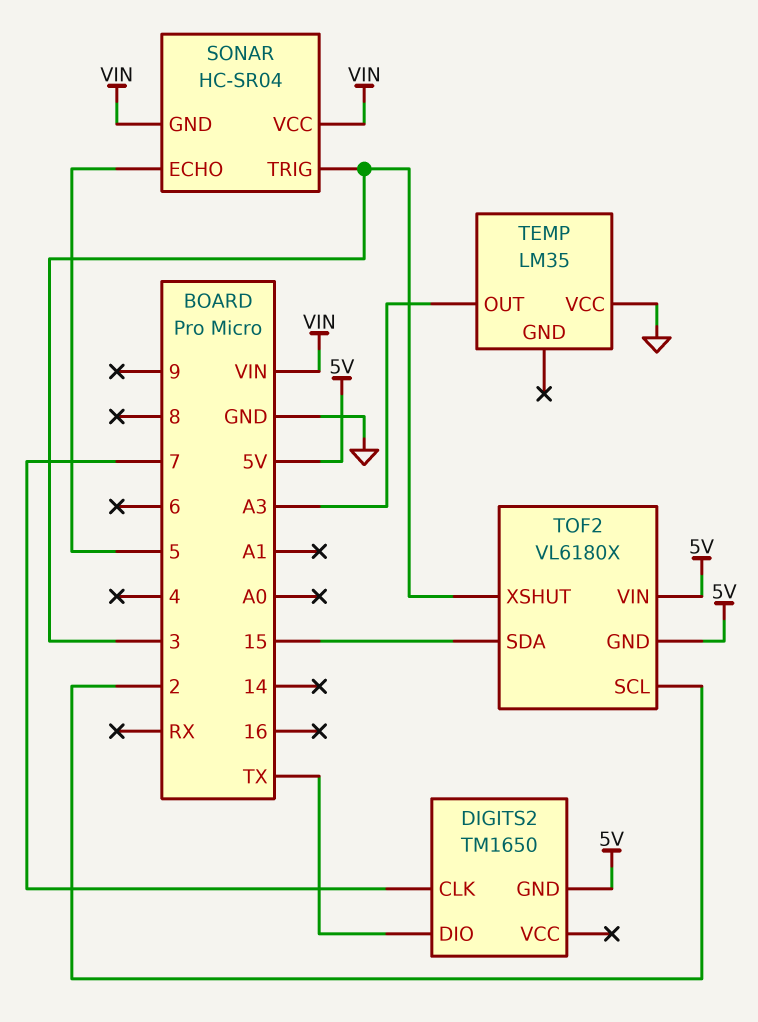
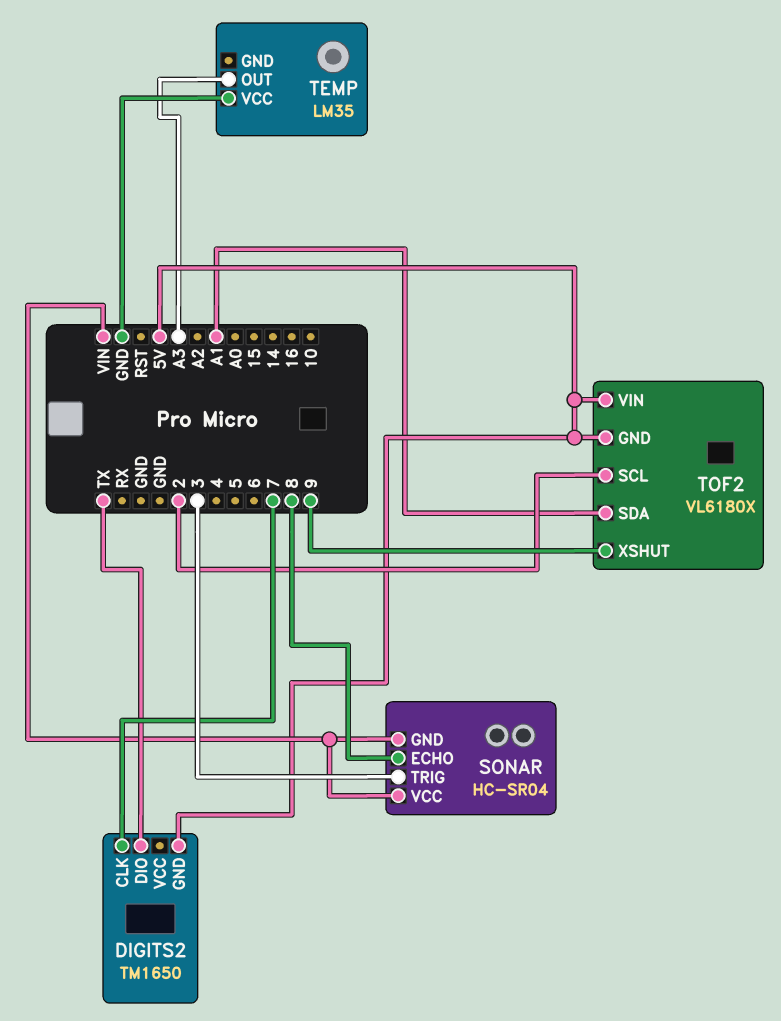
SONAR pin ECHO: 5 -> 8
TOF2 pin SDA: 15 -> A1
TOF2 pin XSHUT: 3 -> 9

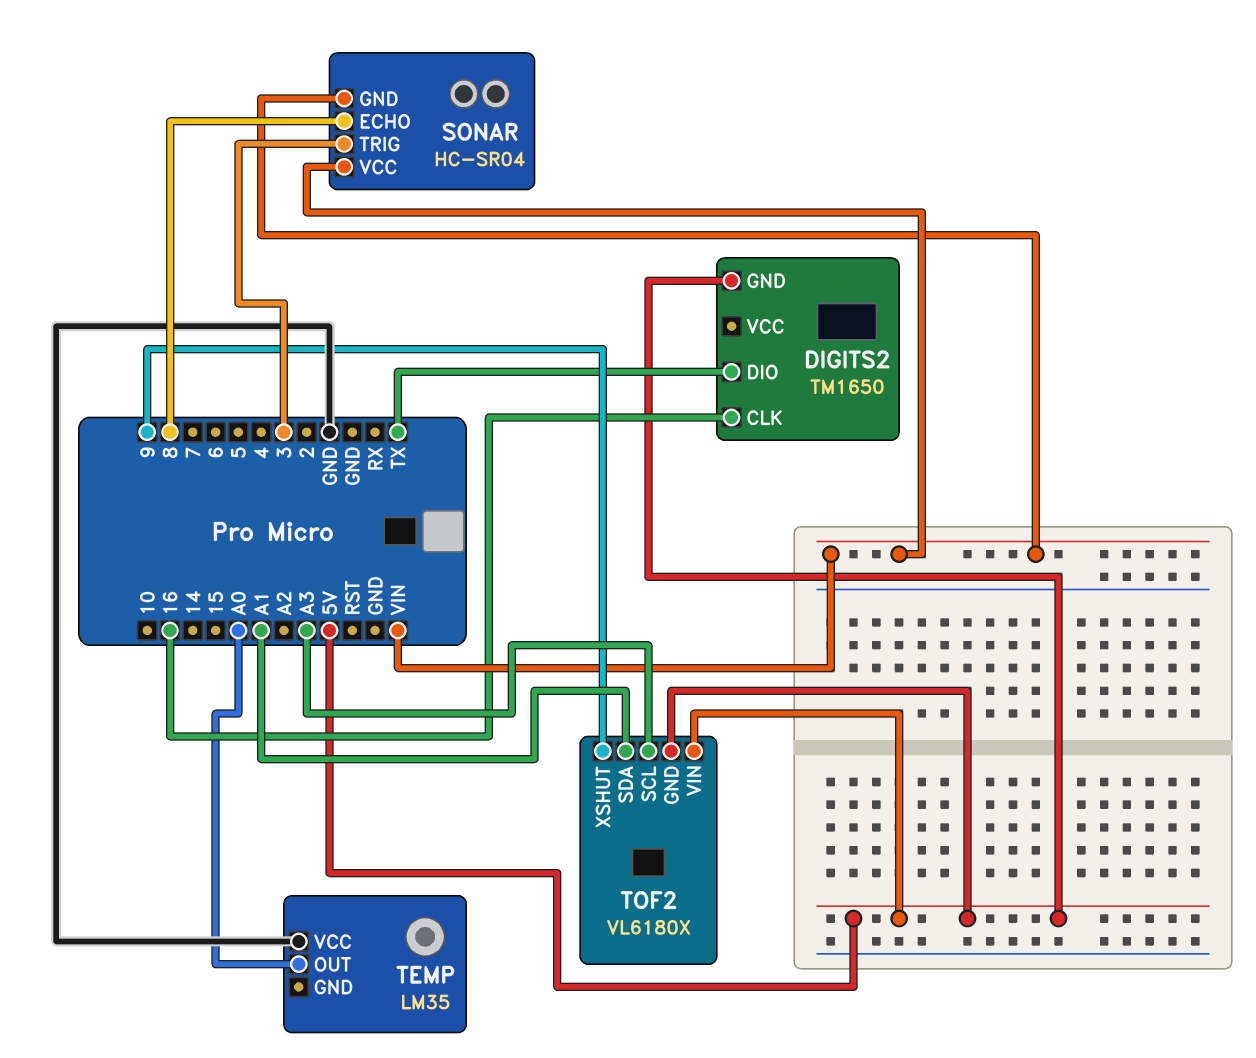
DIGITS2 pin CLK: 7 -> 16
TEMP pin OUT: A3 -> A0
TOF2 pin SCL: 2 -> A3

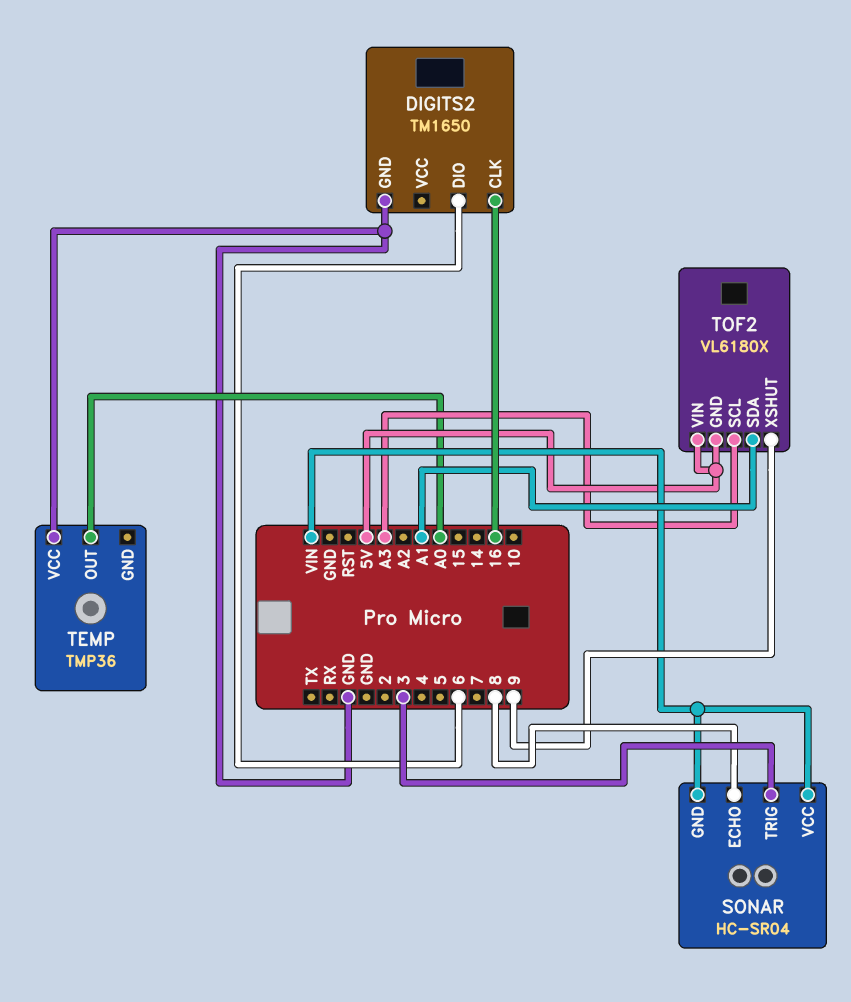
DIGITS2 pin DIO: TX -> 6
DIGITS2 pin GND: 5V -> GND
TEMP: LM35 -> TMP36

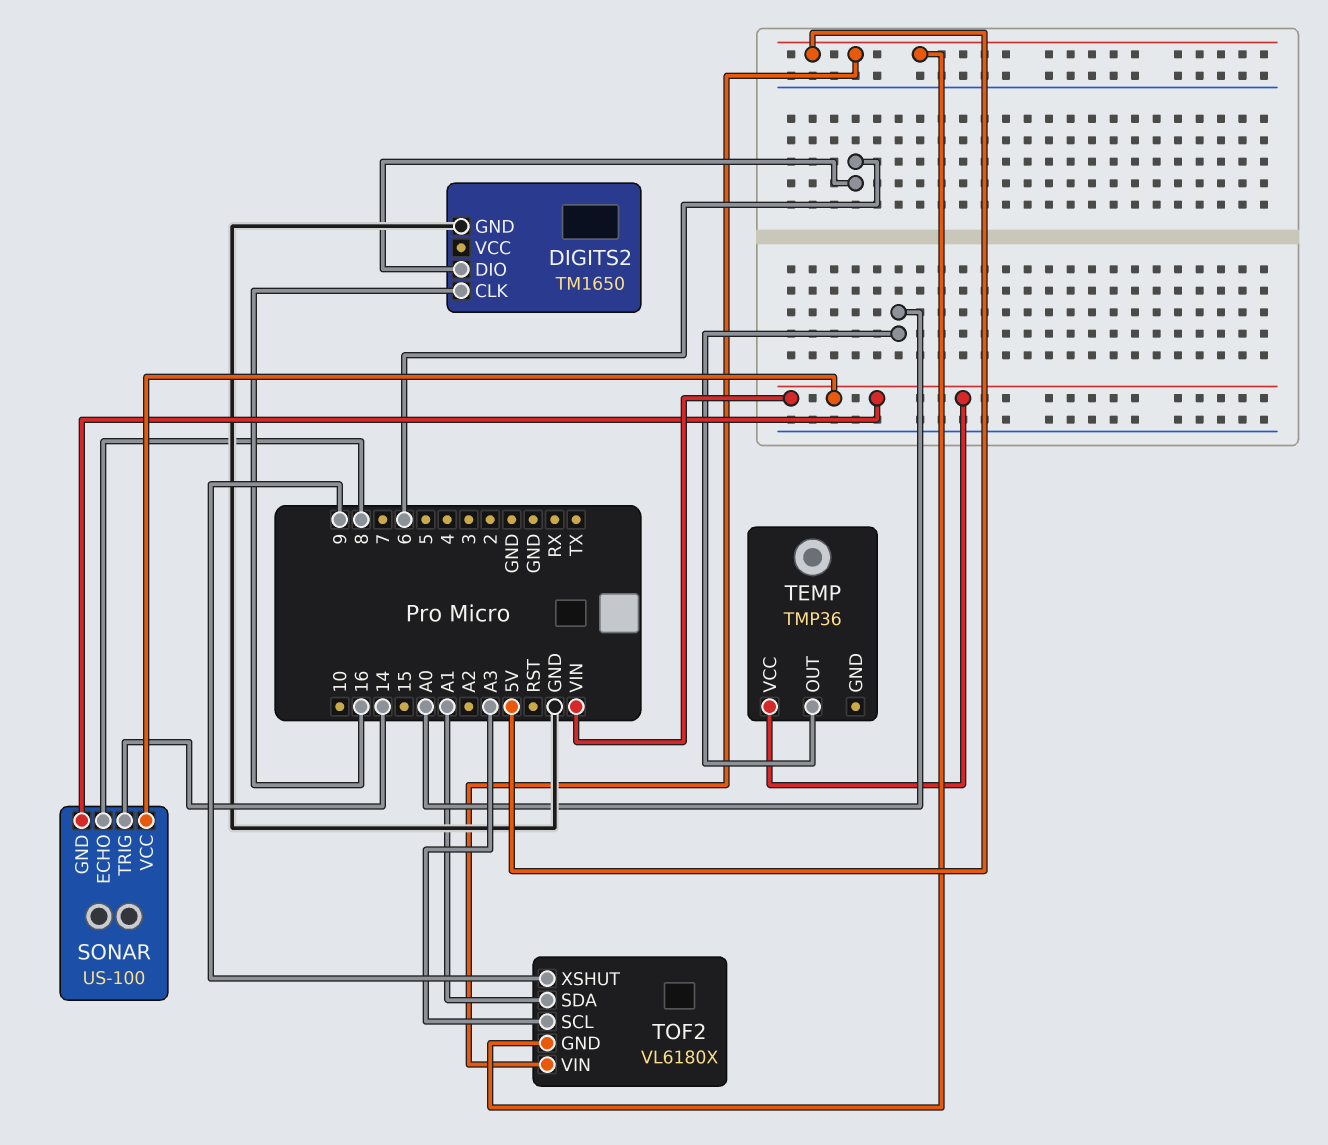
SONAR: HC-SR04 -> US-100
SONAR pin TRIG: 3 -> 14
TEMP pin VCC: GND -> VIN

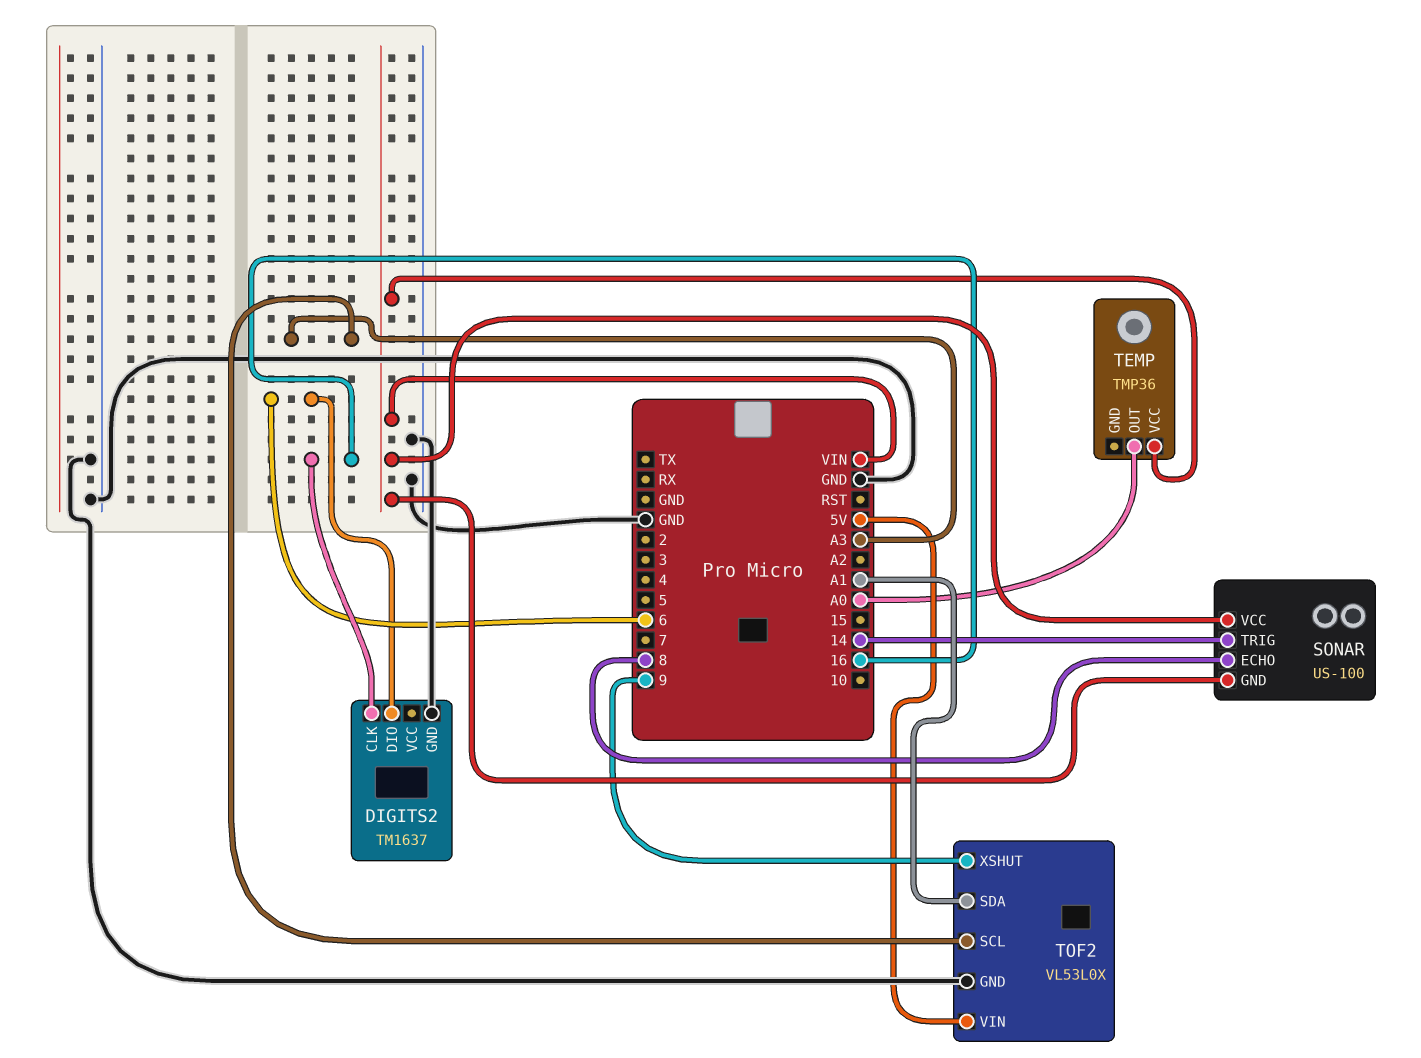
DIGITS2: TM1650 -> TM1637
TOF2: VL6180X -> VL53L0X
TOF2 pin GND: 5V -> GND

